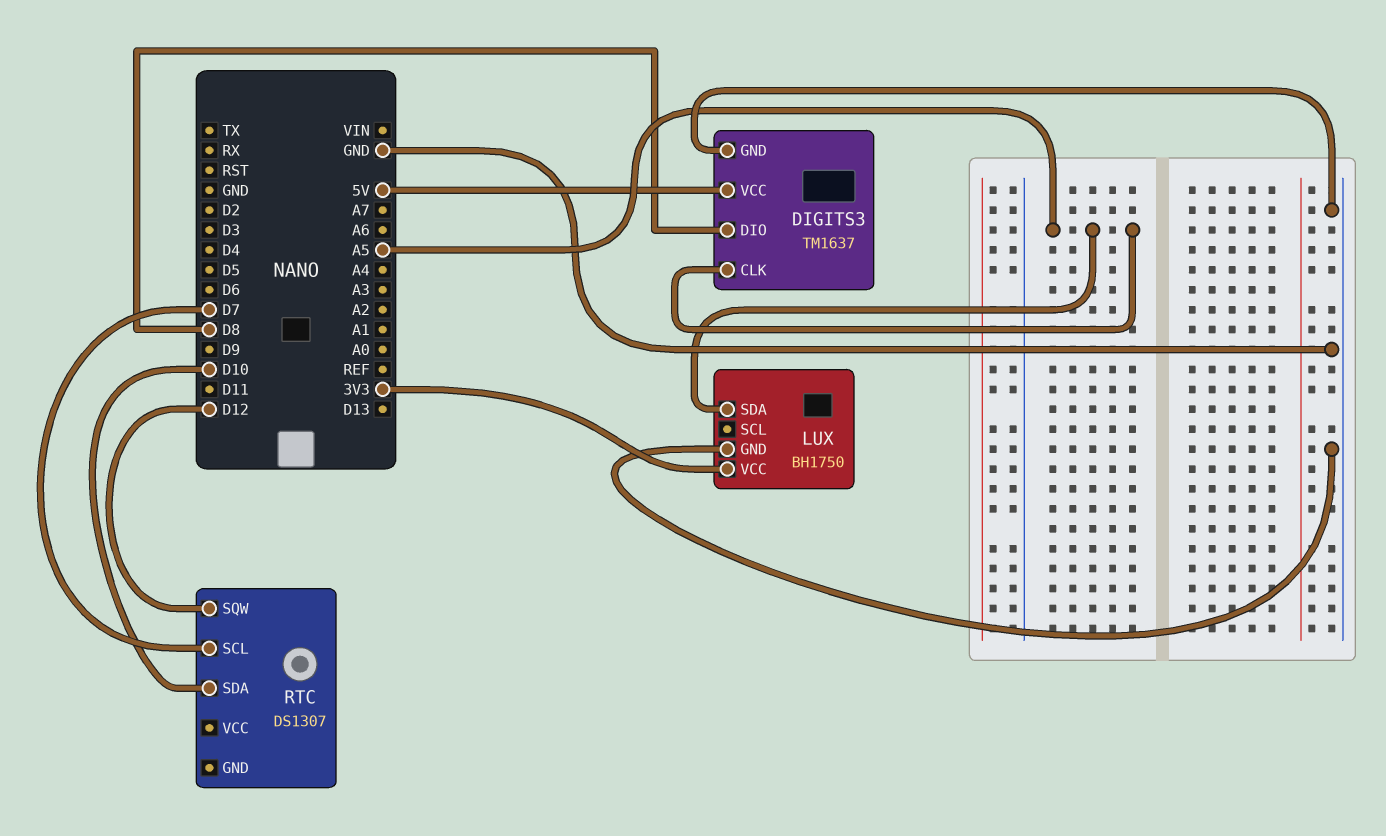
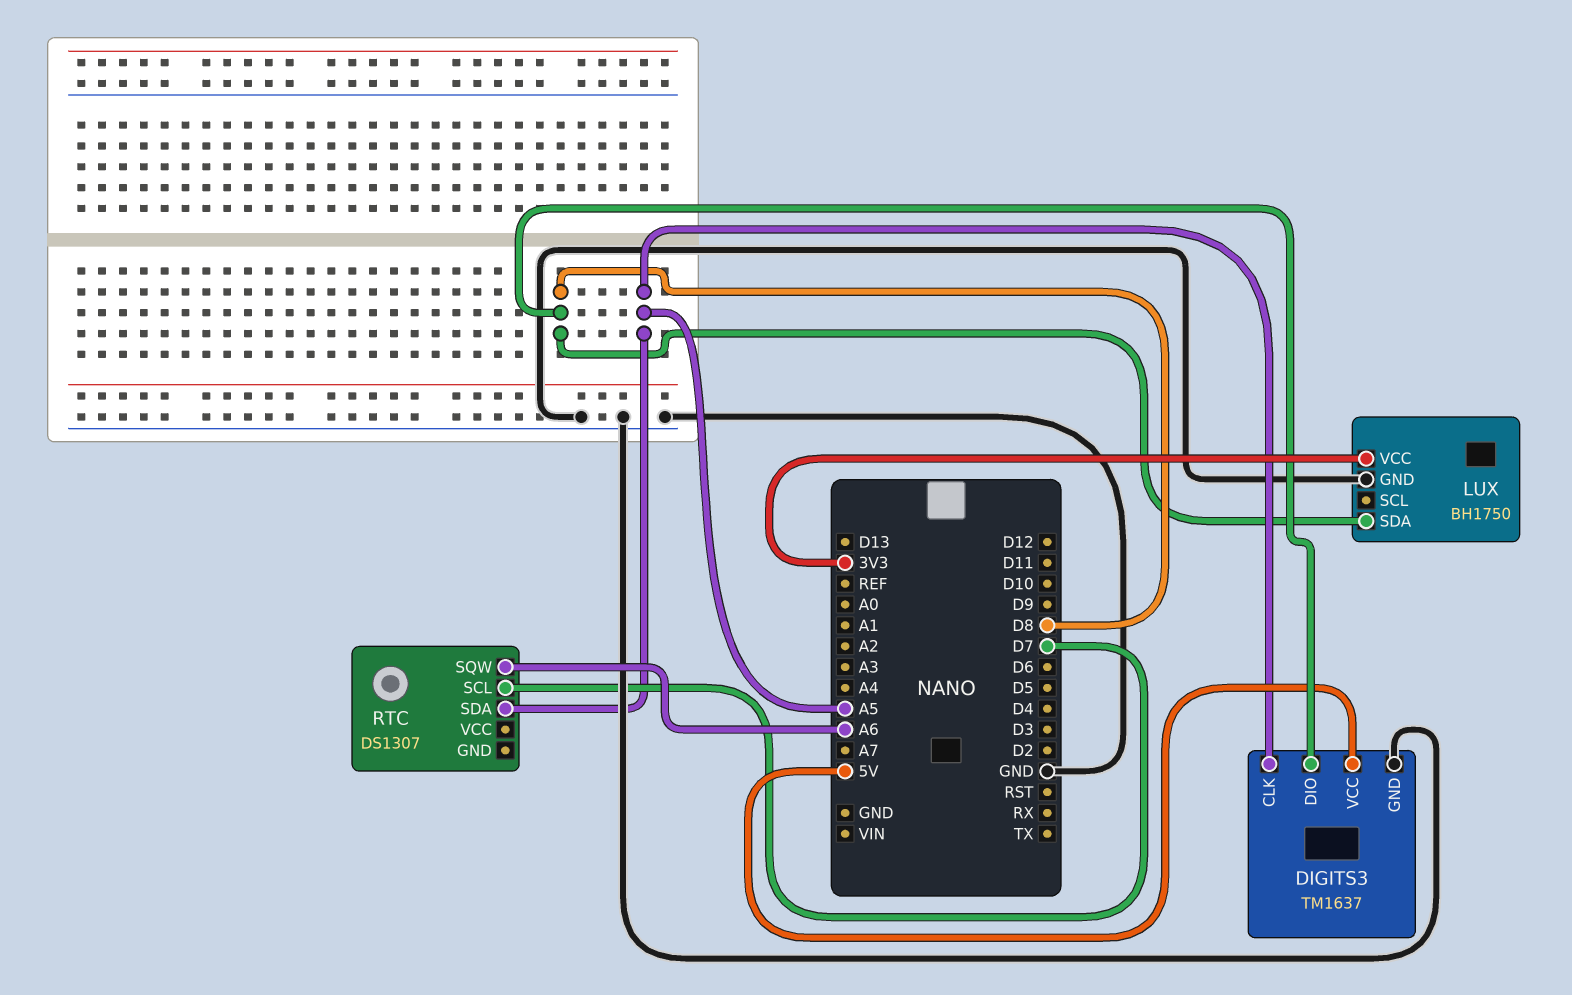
LUX pin SDA: A5 -> D8
RTC pin SDA: D10 -> A5
RTC pin SQW: D12 -> A6

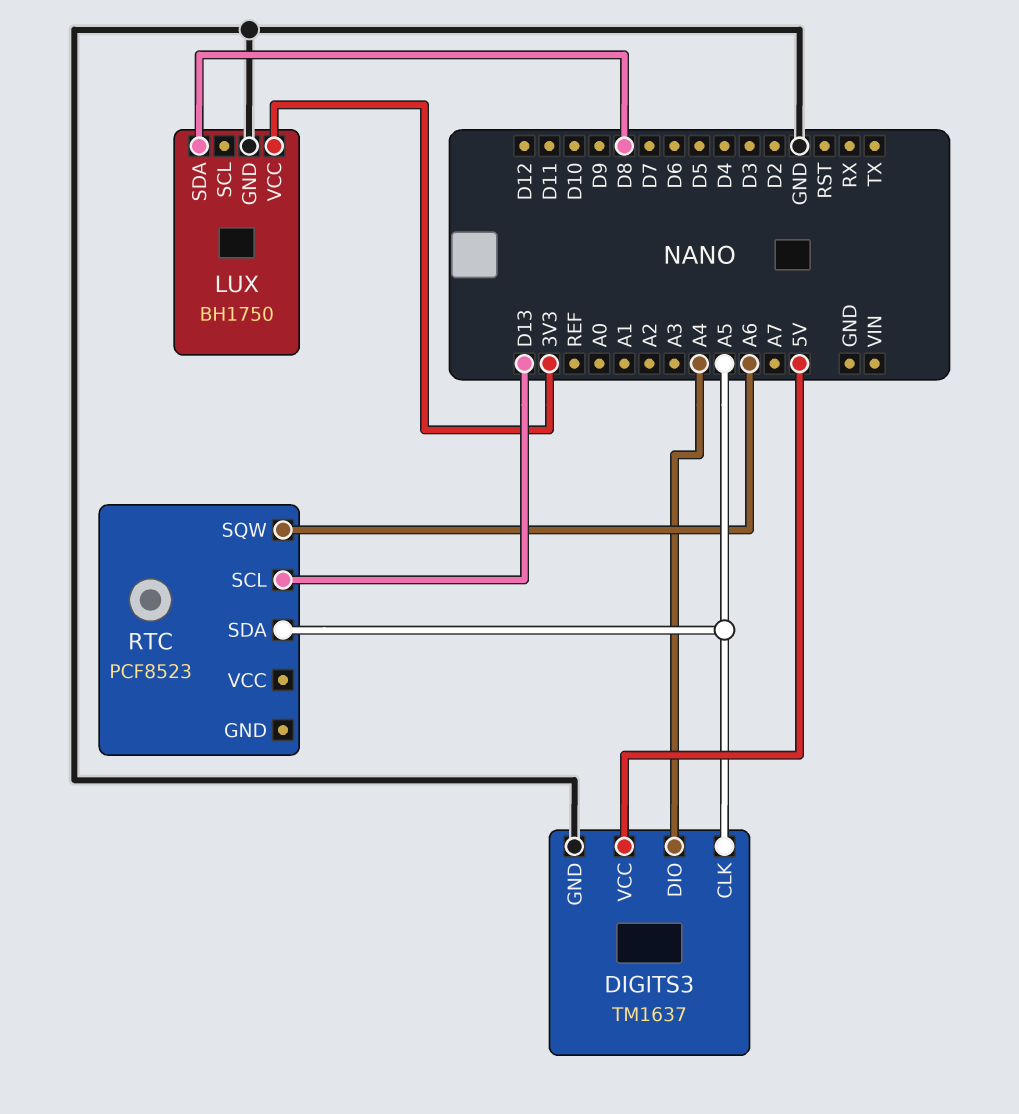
DIGITS3 pin DIO: D8 -> A4
RTC: DS1307 -> PCF8523
RTC pin SCL: D7 -> D13

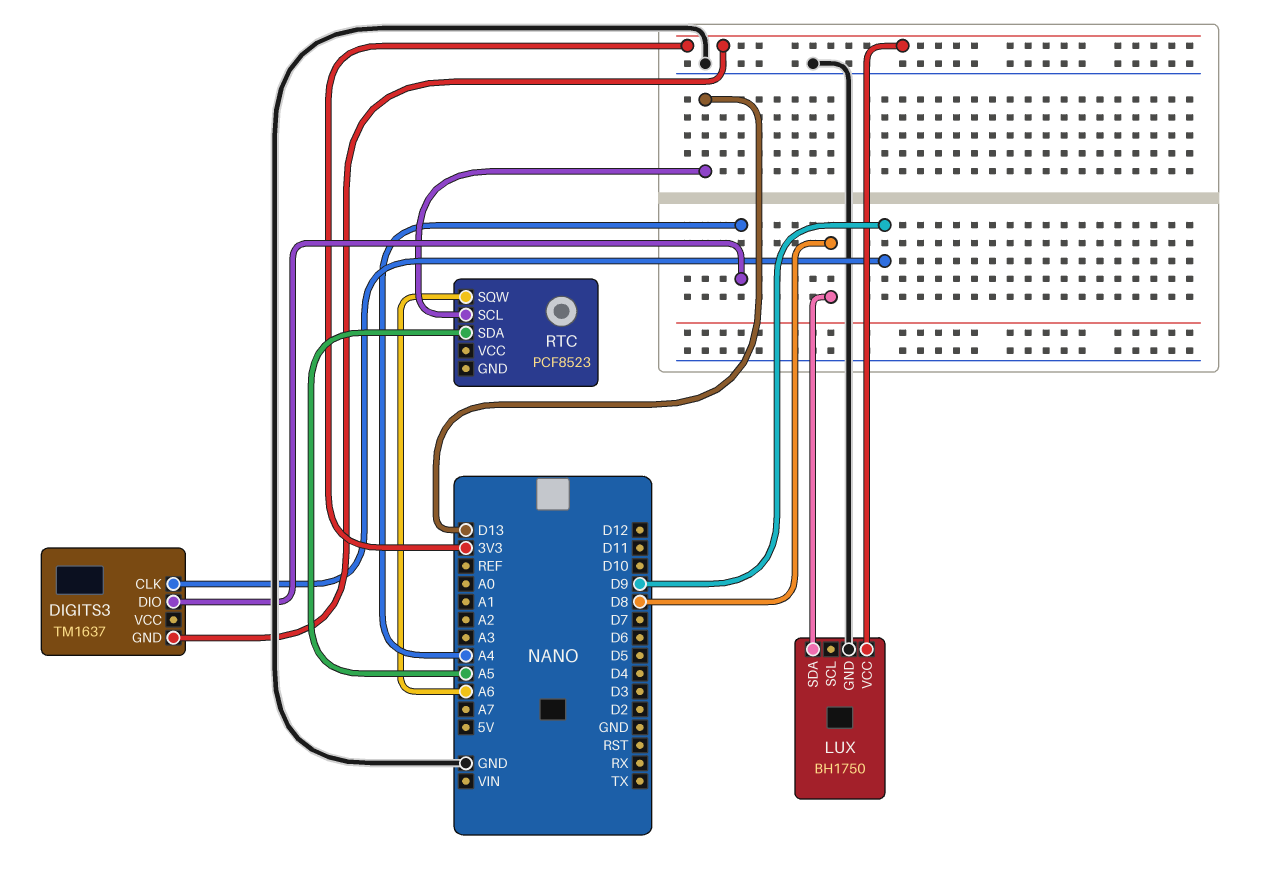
DIGITS3 pin CLK: A5 -> D9
DIGITS3 pin GND: GND -> 3V3
DIGITS3 pin VCC: 5V -> none

